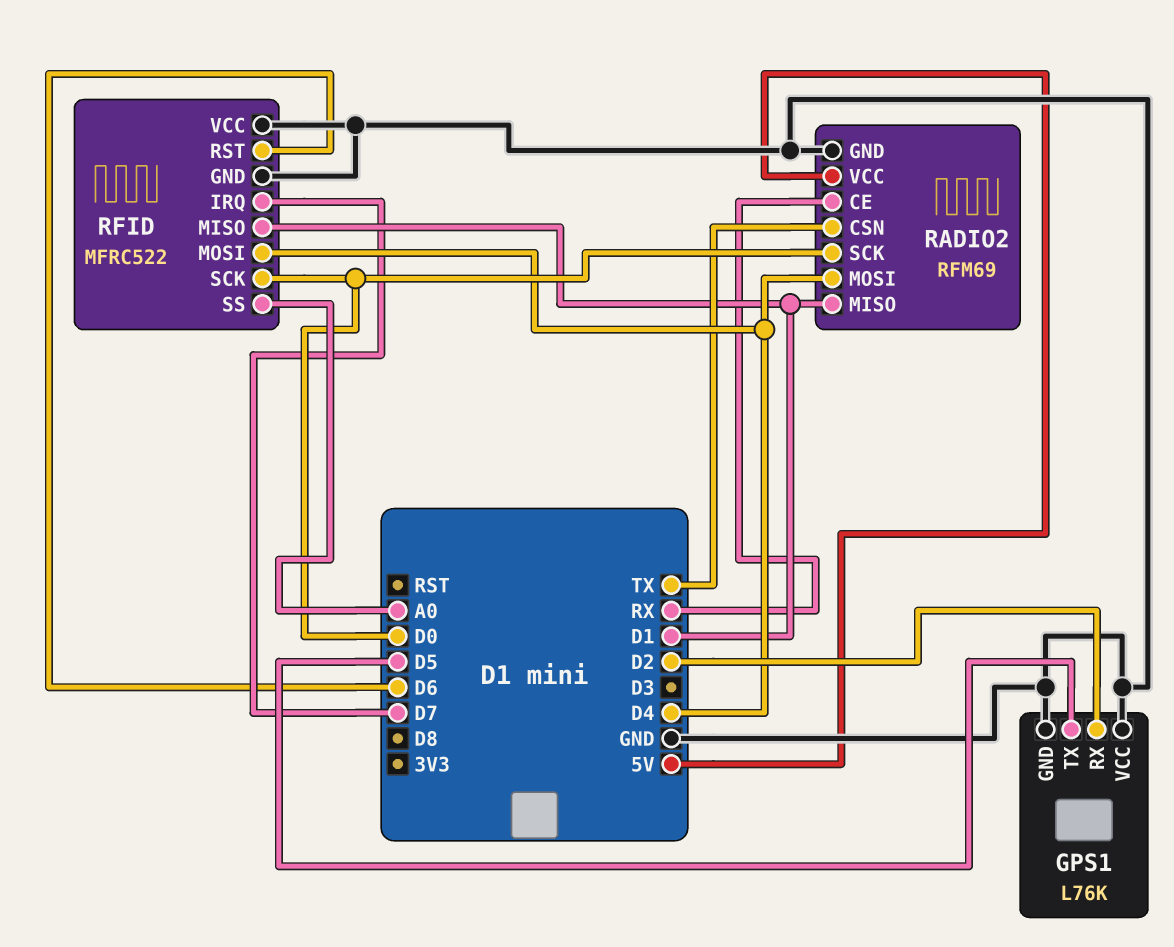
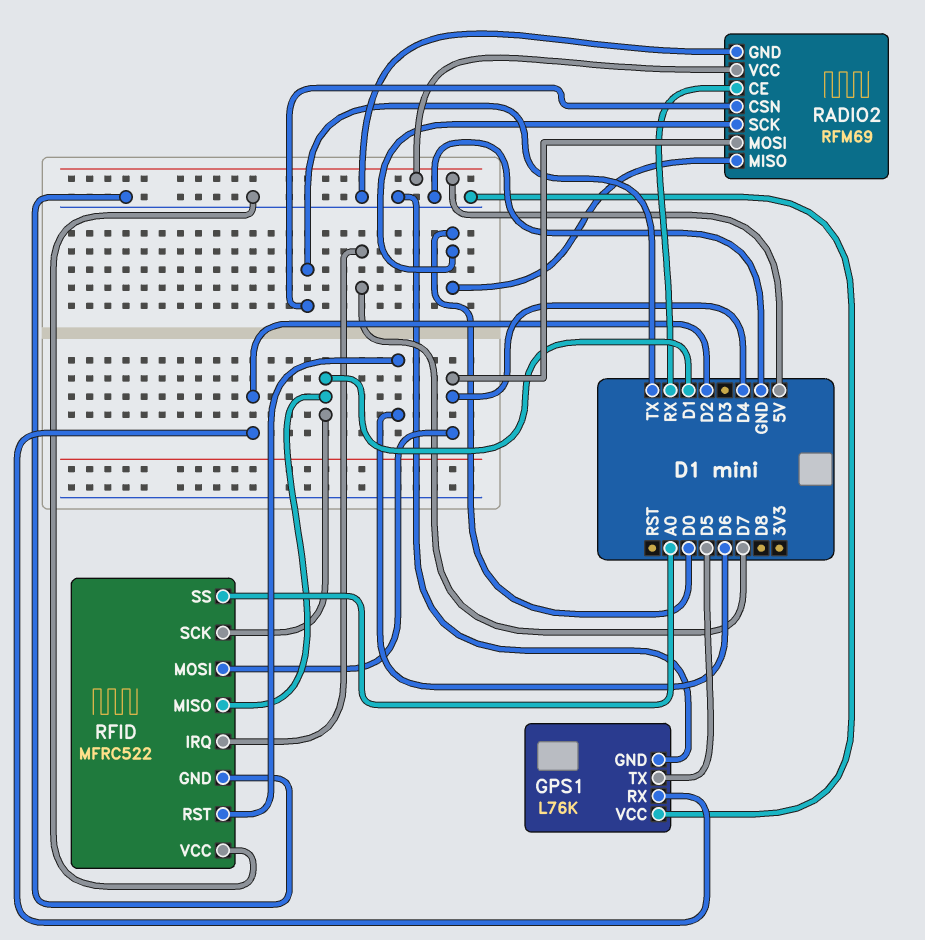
RADIO2 pin MISO: D1 -> D0
RFID pin SCK: D0 -> D1

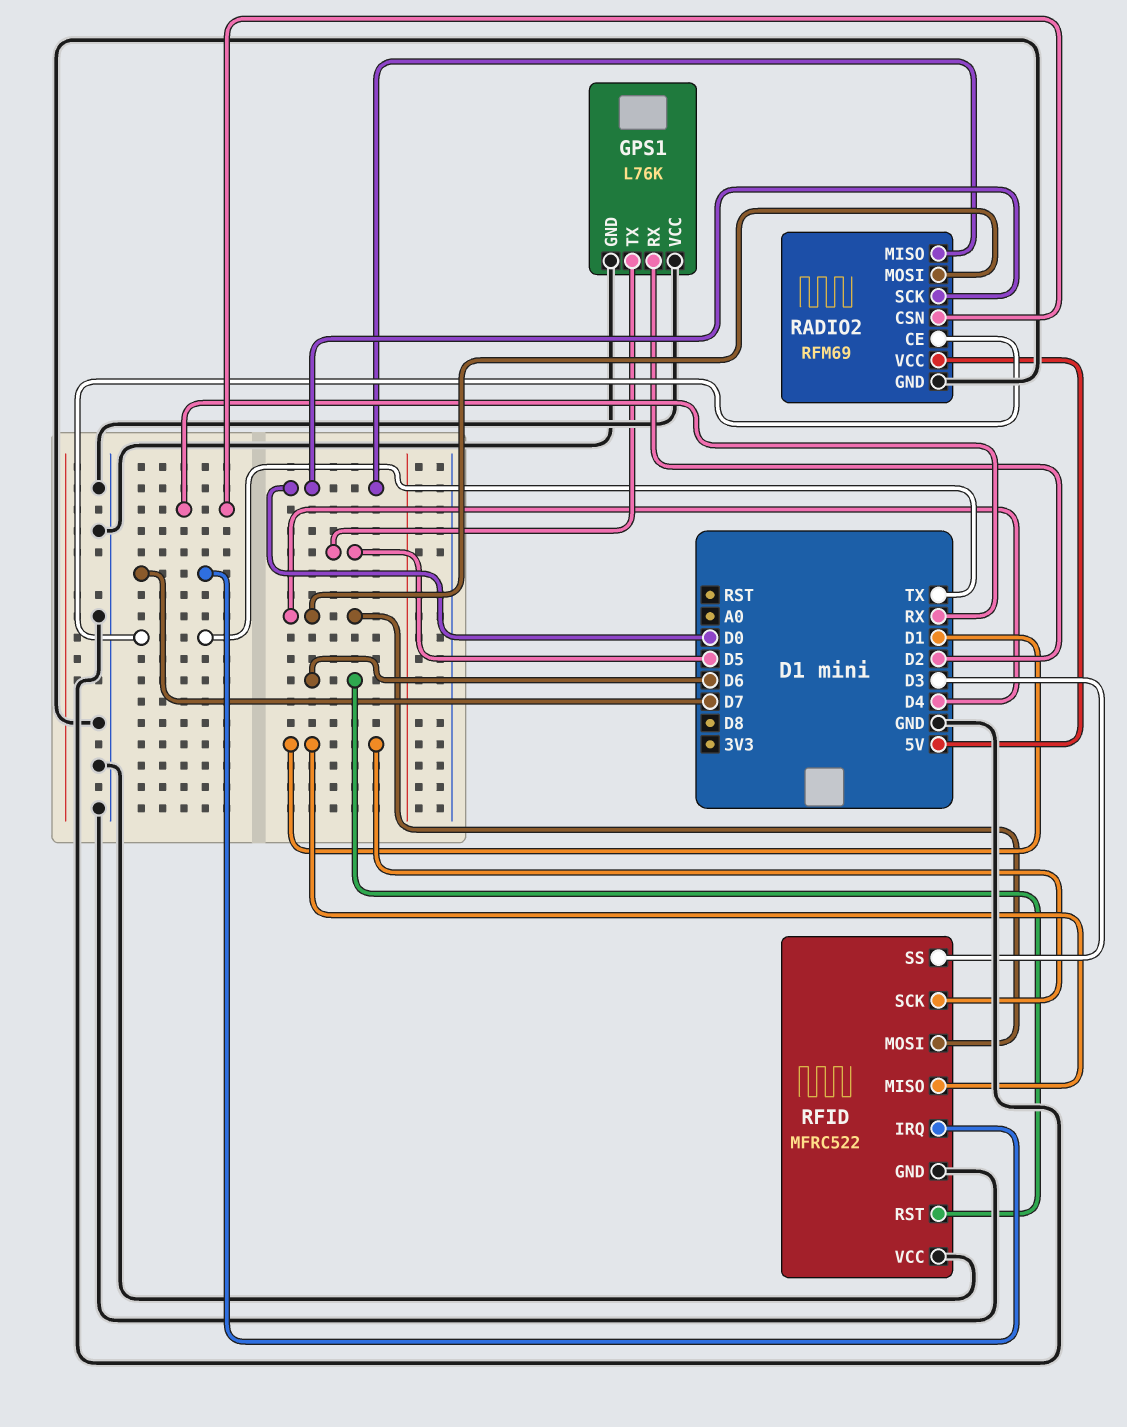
RADIO2 pin CE: RX -> TX
RADIO2 pin CSN: TX -> RX
RFID pin SS: A0 -> D3

